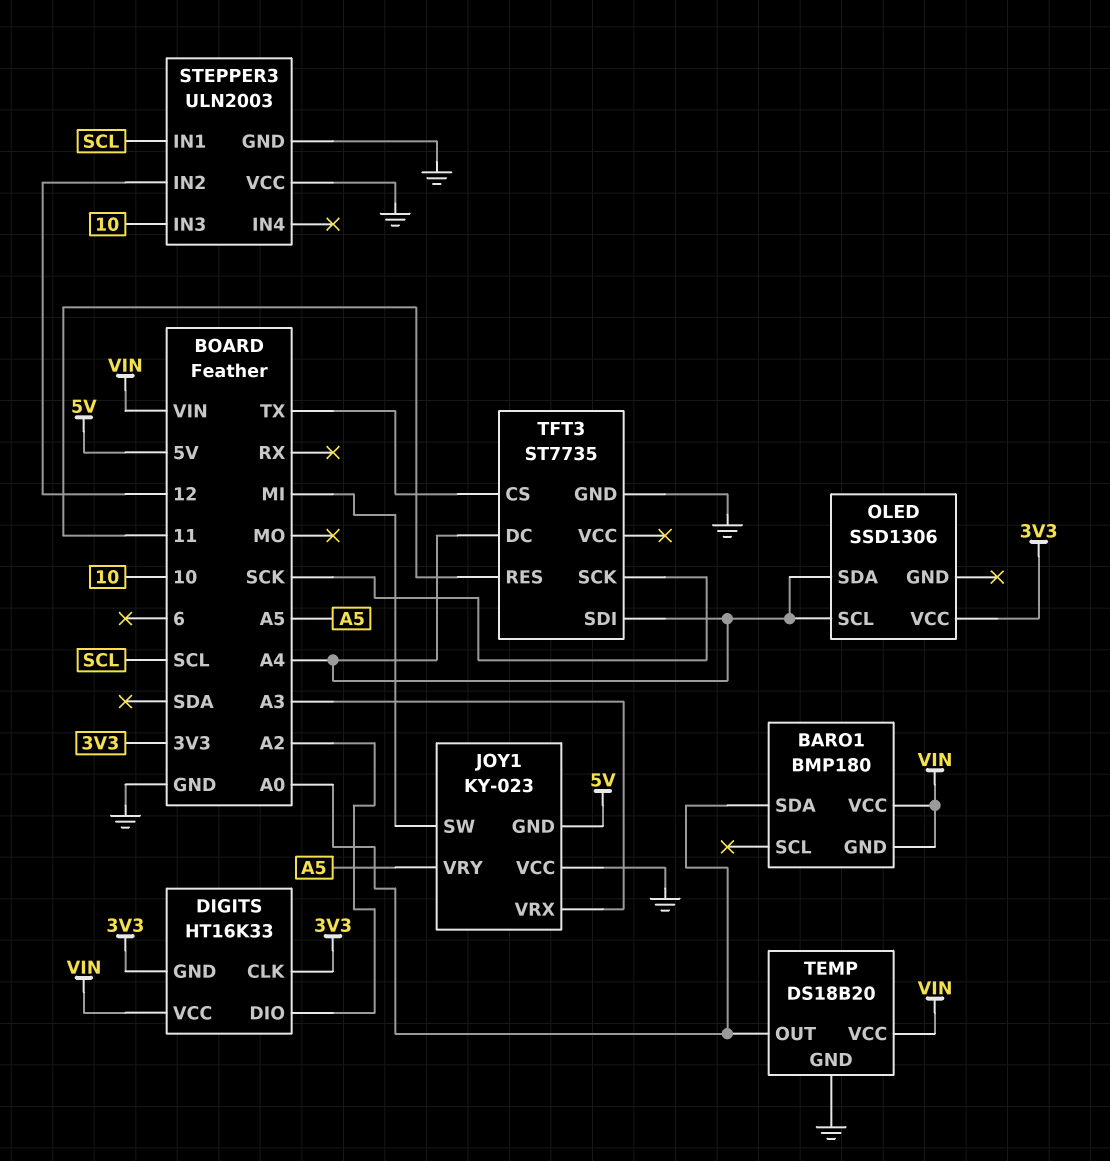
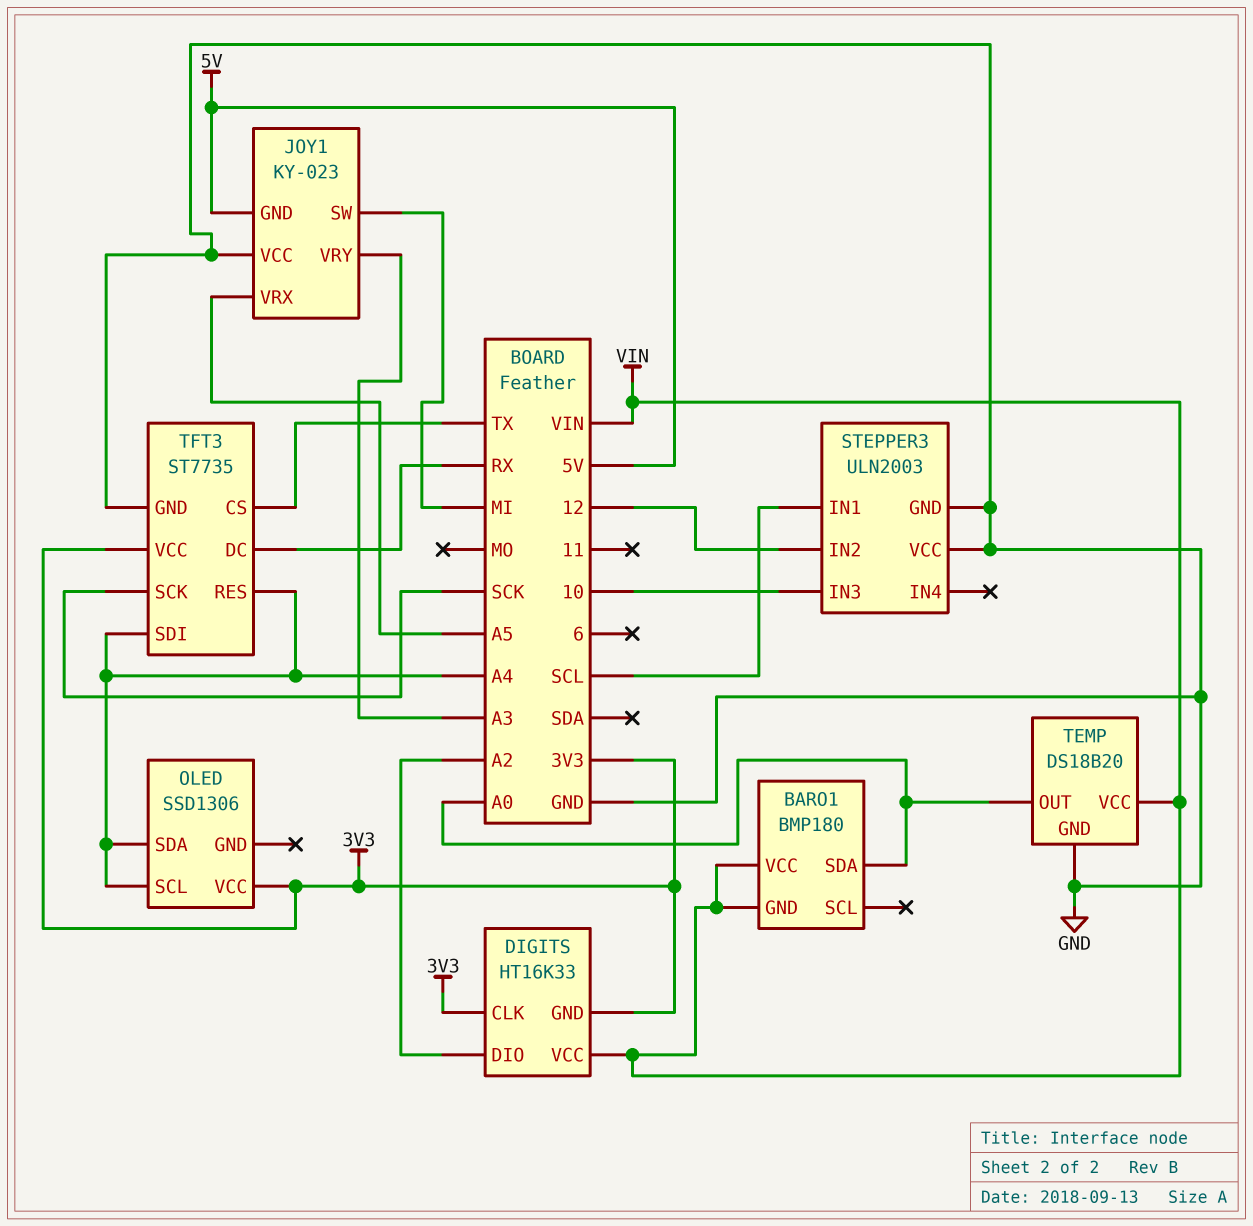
JOY1 pin VRX: A3 -> A5
JOY1 pin VRY: A5 -> A3
TFT3 pin DC: A4 -> RX
TFT3 pin RES: 11 -> A4
TFT3 pin VCC: none -> 3V3

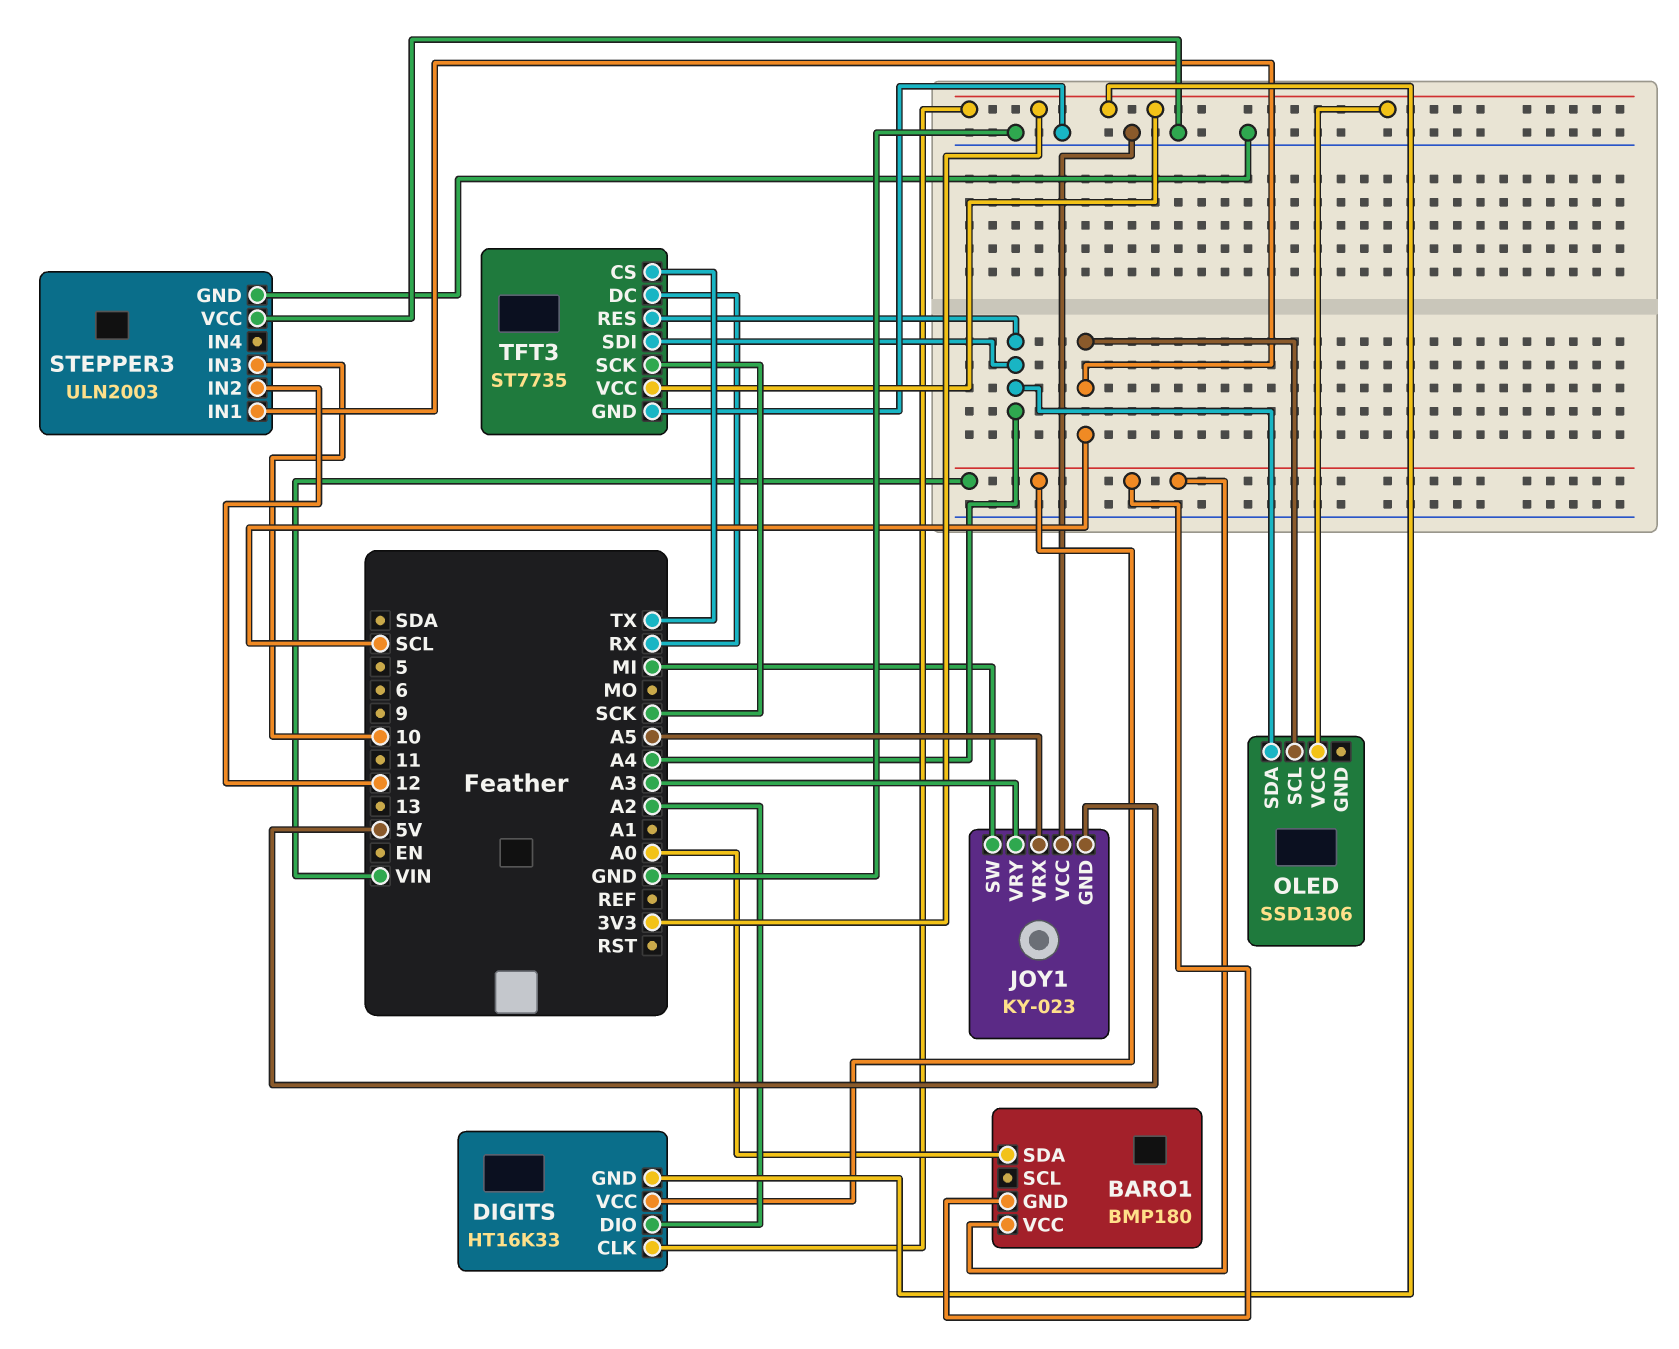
OLED pin SCL: A4 -> SCL
TEMP: DS18B20 -> none
TEMP pin GND: GND -> none
TEMP pin OUT: A0 -> none
TEMP pin VCC: VIN -> none

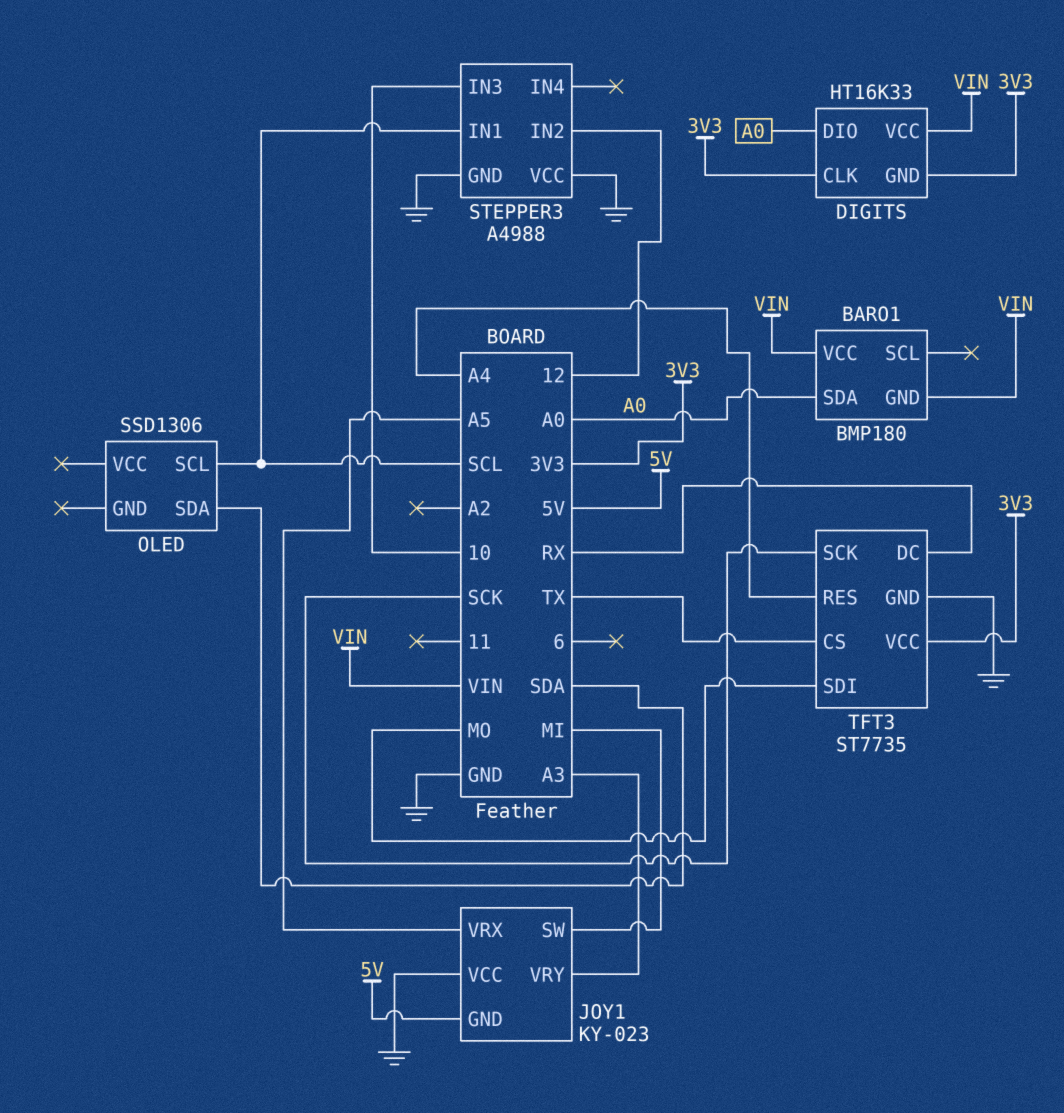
DIGITS pin DIO: A2 -> A0
OLED pin SDA: A4 -> SDA
OLED pin VCC: 3V3 -> none
STEPPER3: ULN2003 -> A4988
TFT3 pin SDI: A4 -> MO

